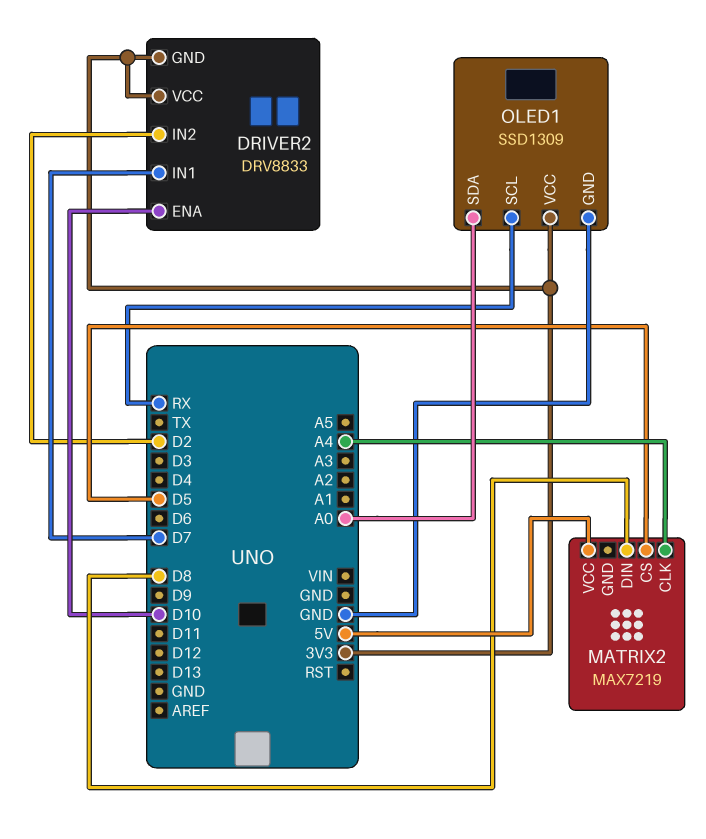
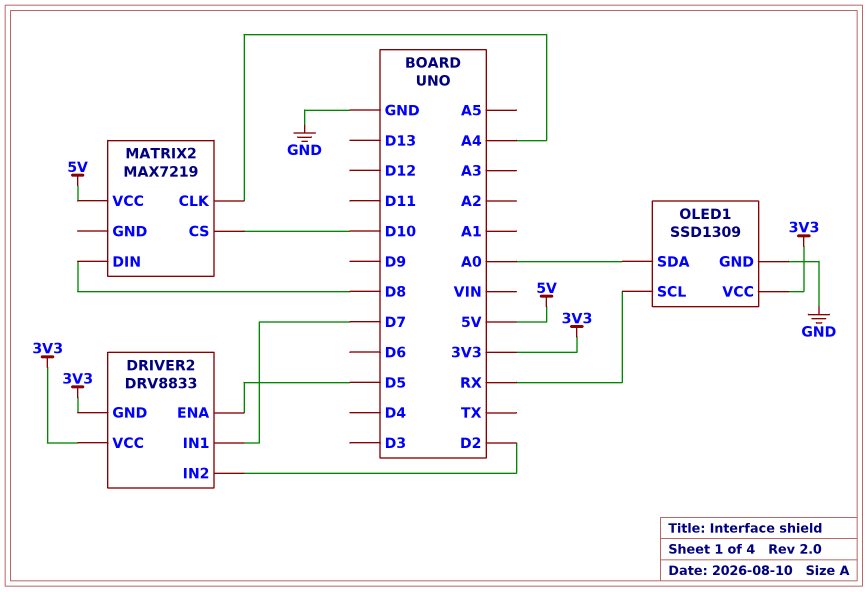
DRIVER2 pin ENA: D10 -> D5
MATRIX2 pin CS: D5 -> D10

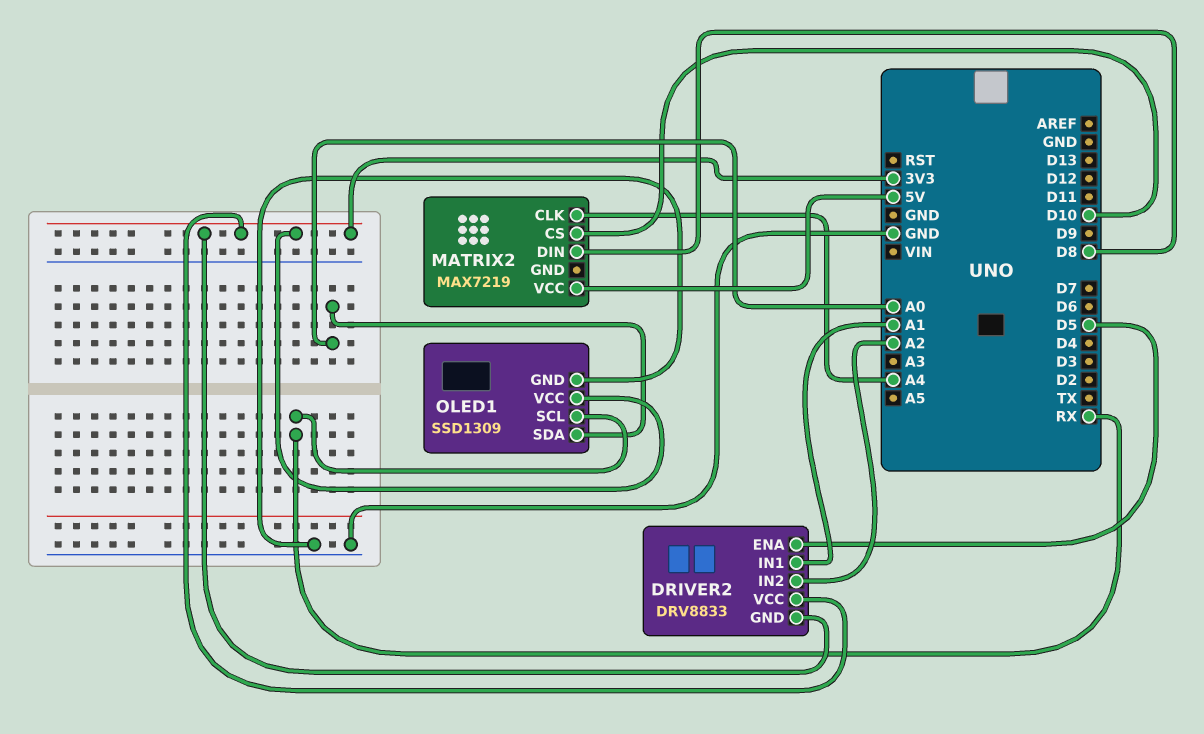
DRIVER2 pin IN1: D7 -> A1
DRIVER2 pin IN2: D2 -> A2

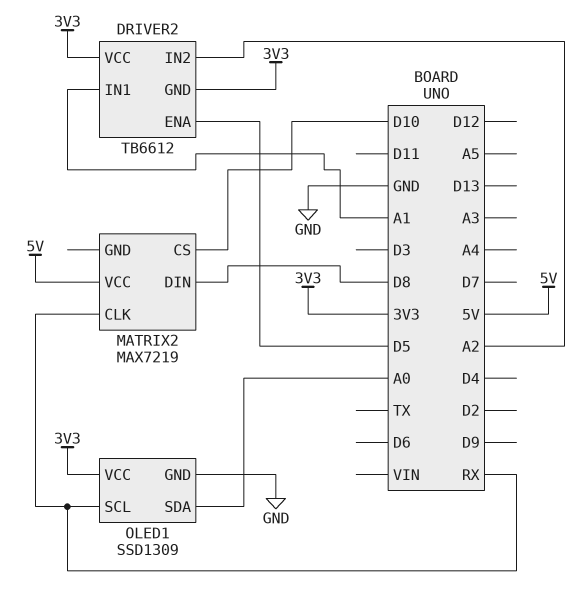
DRIVER2: DRV8833 -> TB6612
MATRIX2 pin CLK: A4 -> RX

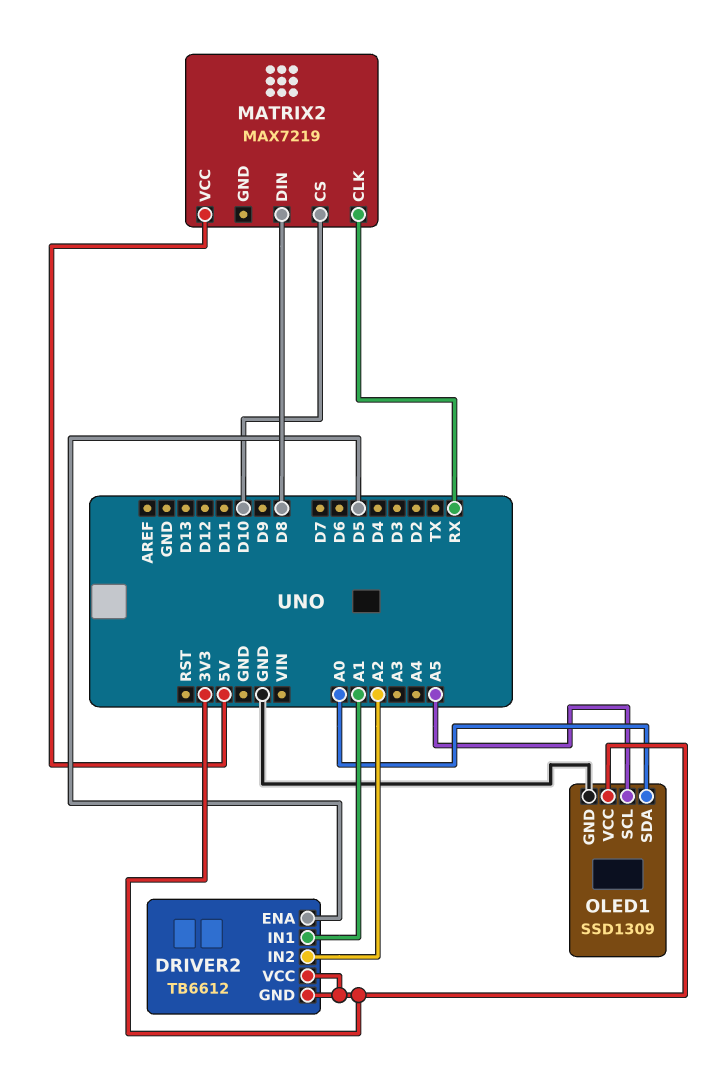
OLED1 pin SCL: RX -> A5

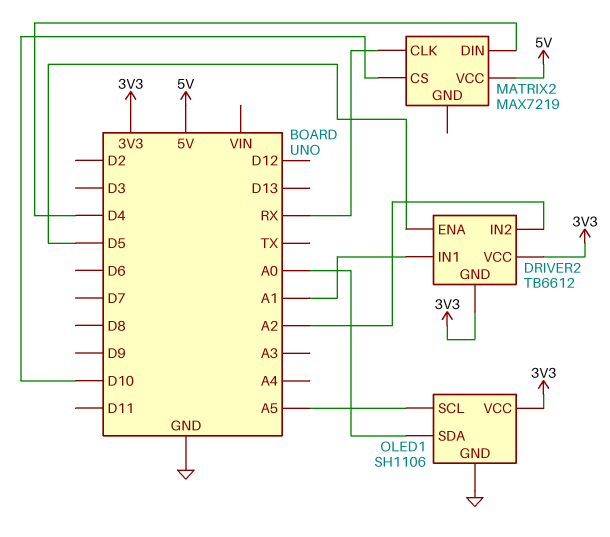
MATRIX2 pin DIN: D8 -> D4
OLED1: SSD1309 -> SH1106

